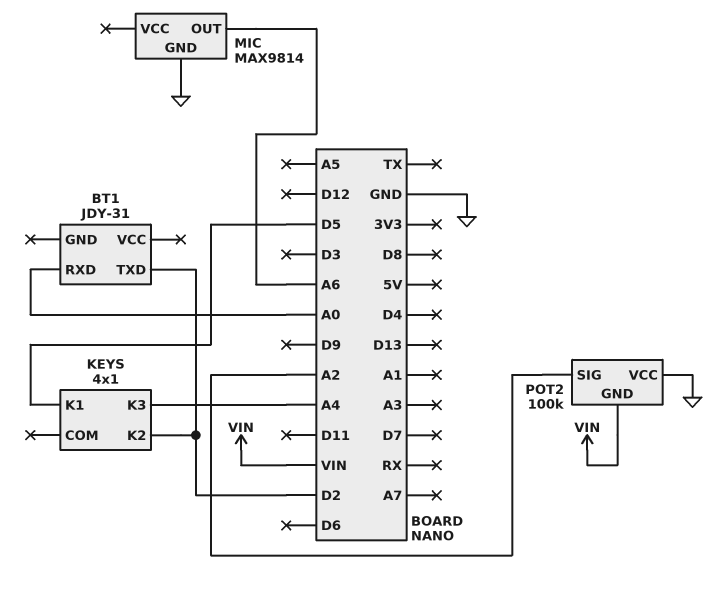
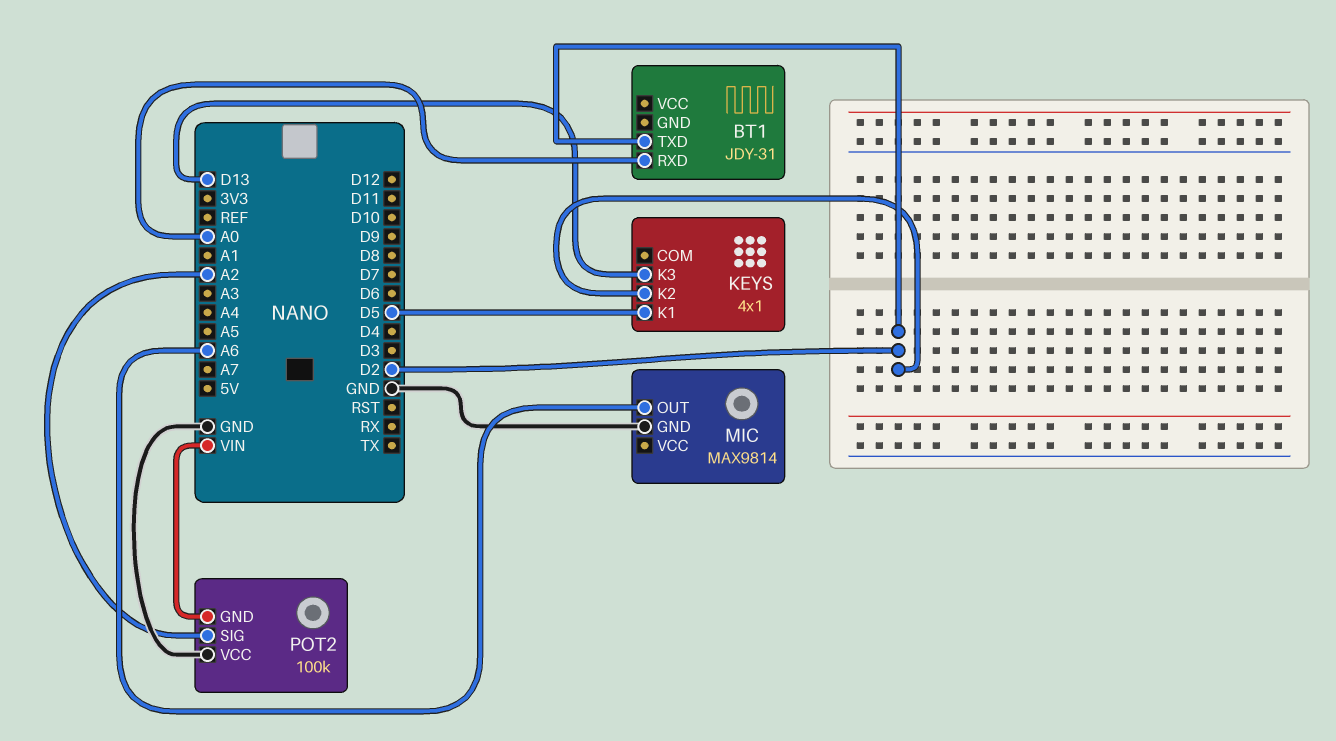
KEYS pin K3: A4 -> D13

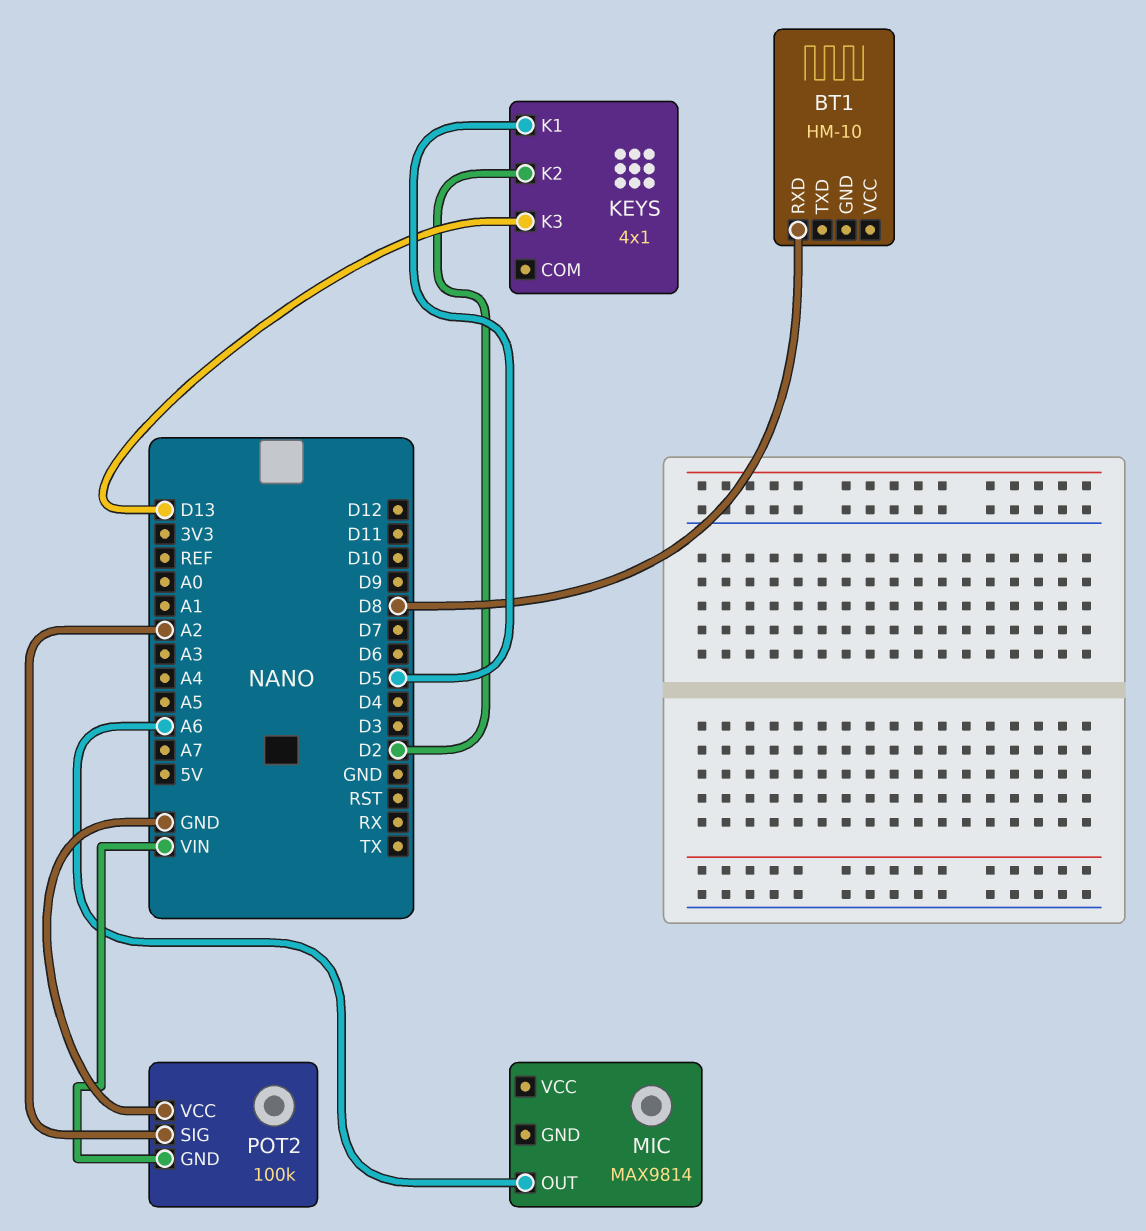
BT1: JDY-31 -> HM-10
BT1 pin RXD: A0 -> D8
BT1 pin TXD: D2 -> none
MIC pin GND: GND -> none

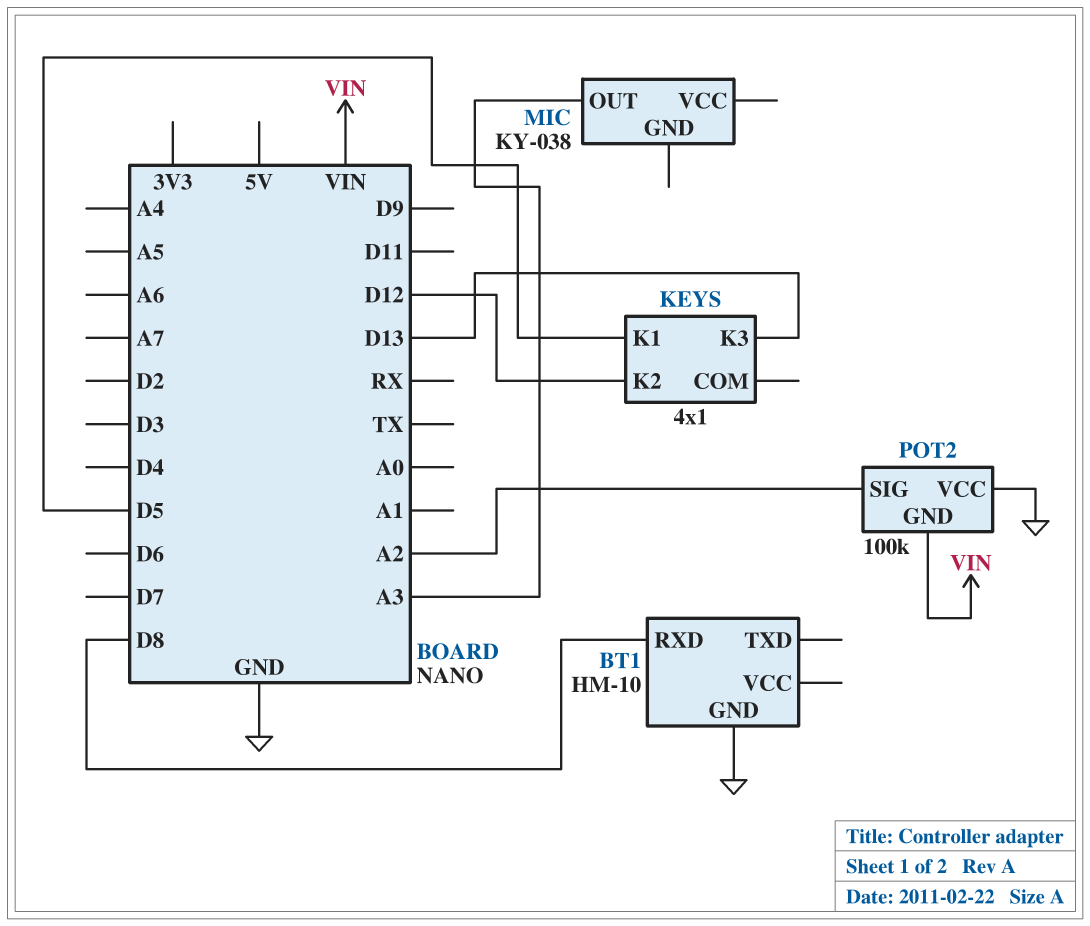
BT1 pin GND: none -> GND
KEYS pin K2: D2 -> D12
MIC: MAX9814 -> KY-038
MIC pin OUT: A6 -> A3

